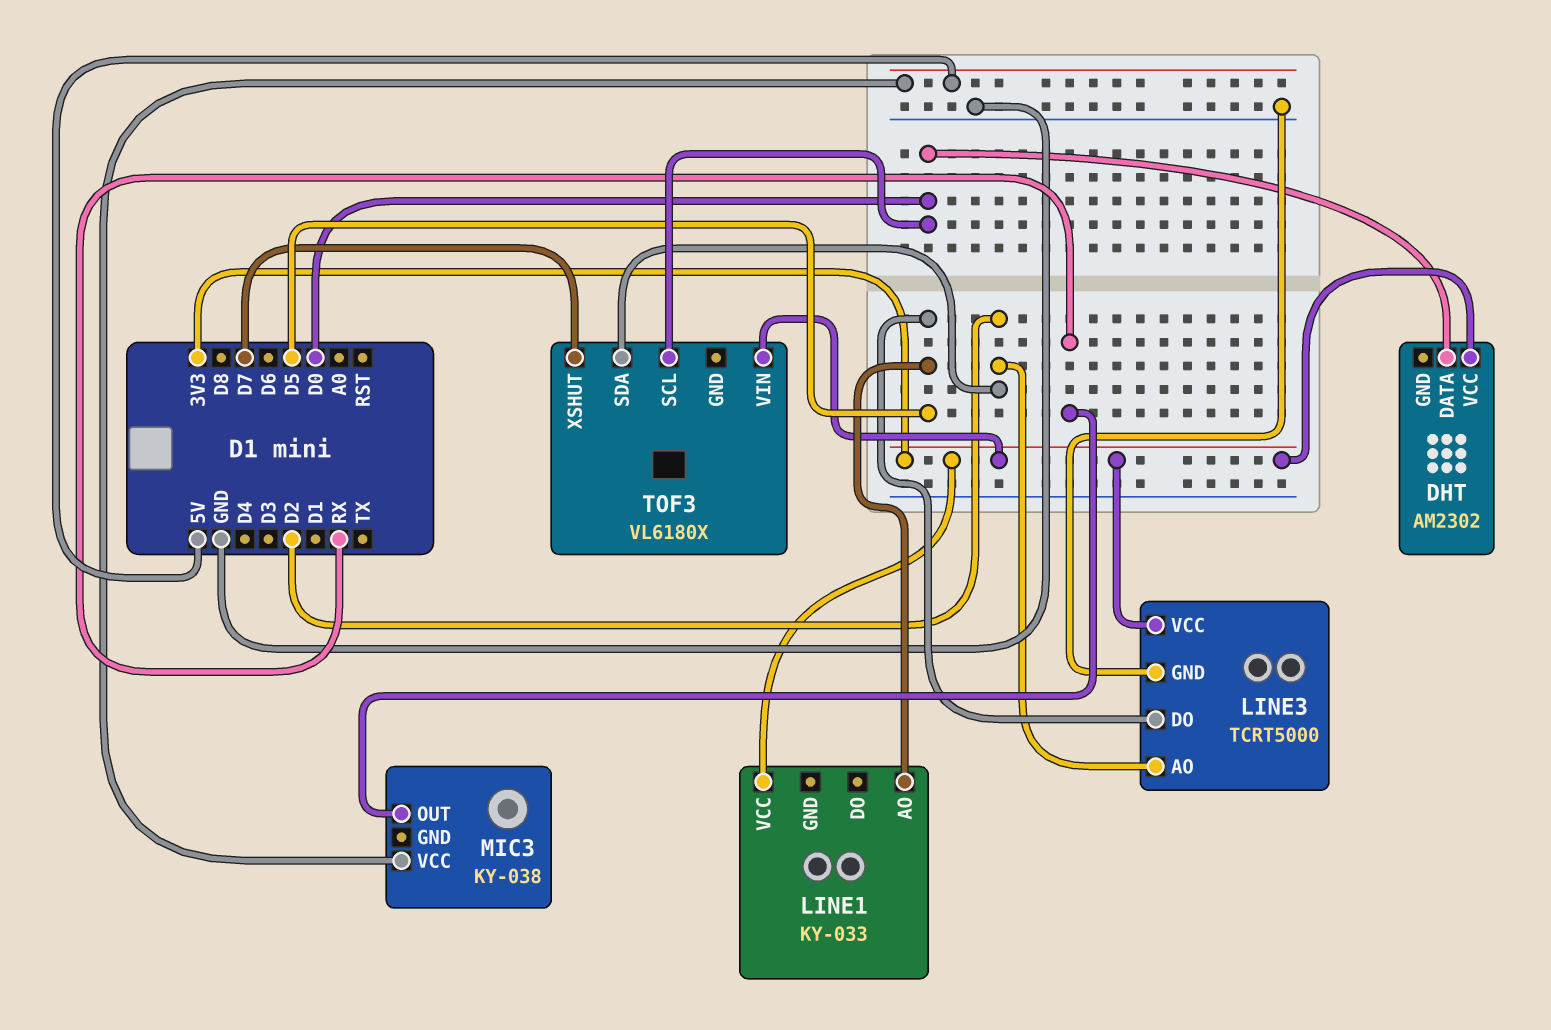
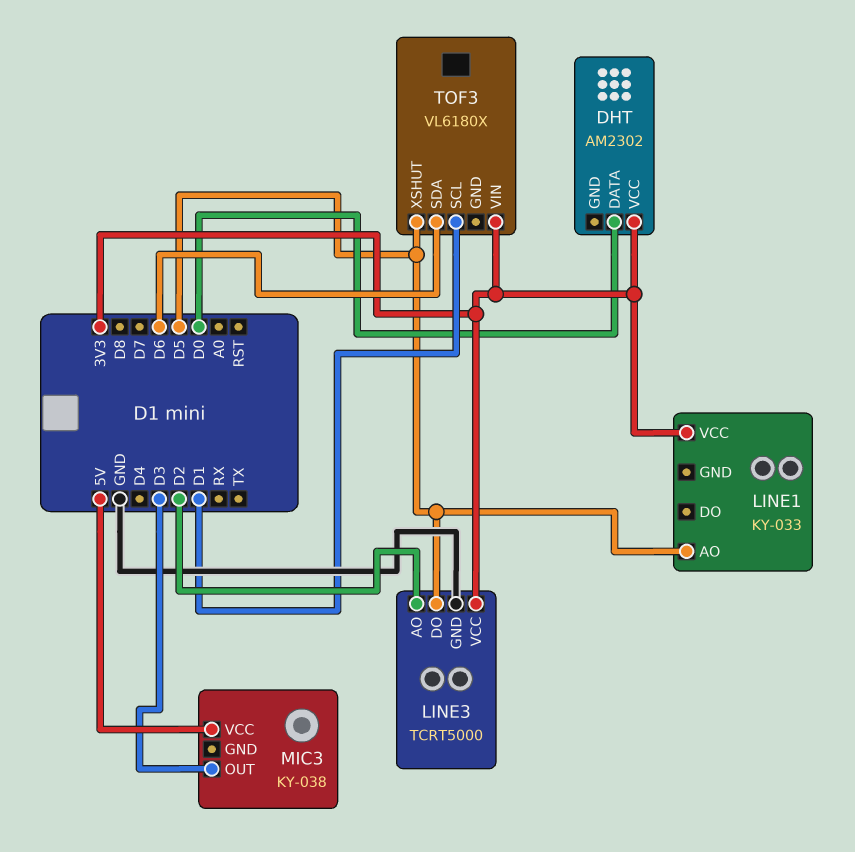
MIC3 pin OUT: RX -> D3
TOF3 pin SCL: D0 -> D1
TOF3 pin SDA: D2 -> D6
TOF3 pin XSHUT: D7 -> D5

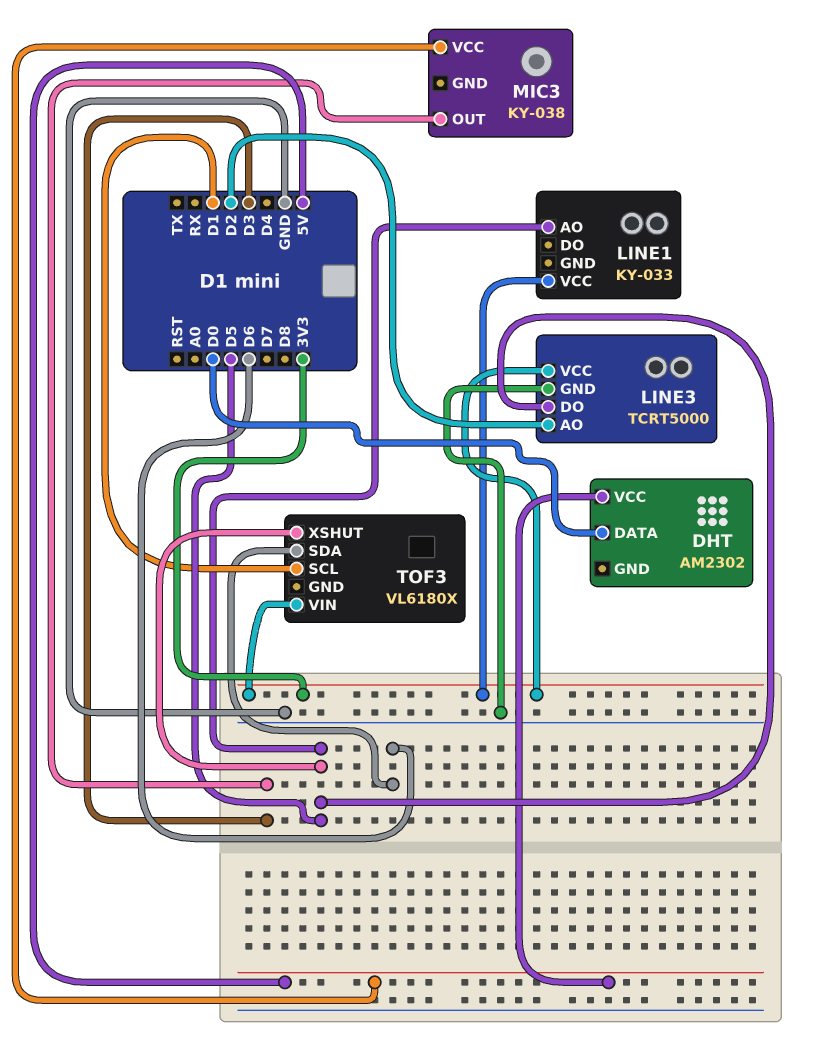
DHT pin VCC: 3V3 -> 5V

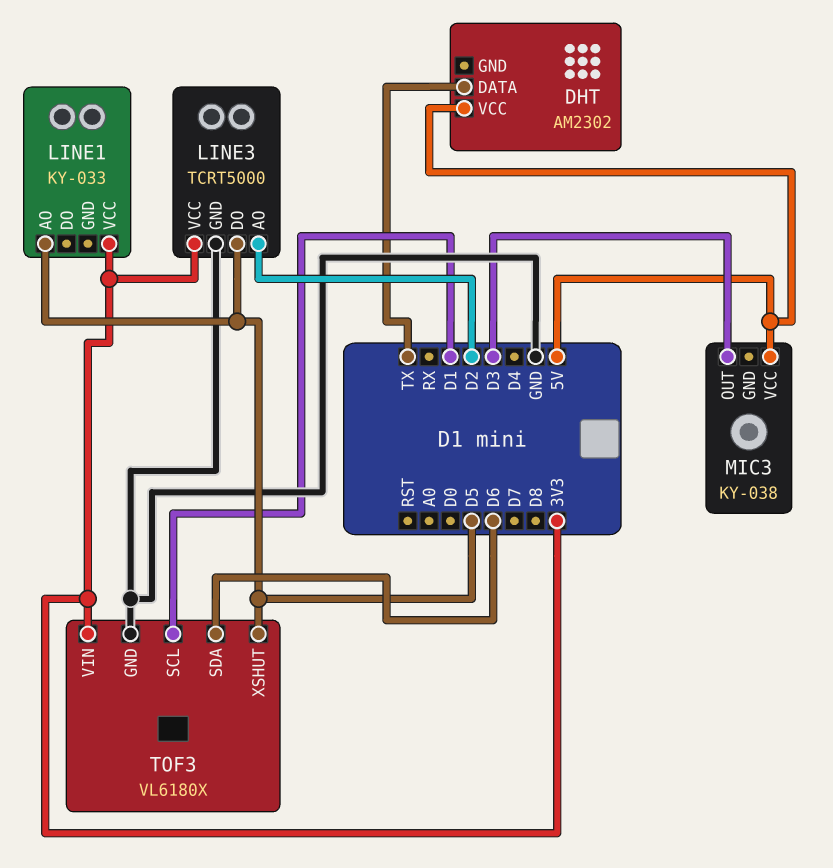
DHT pin DATA: D0 -> TX
TOF3 pin GND: none -> GND

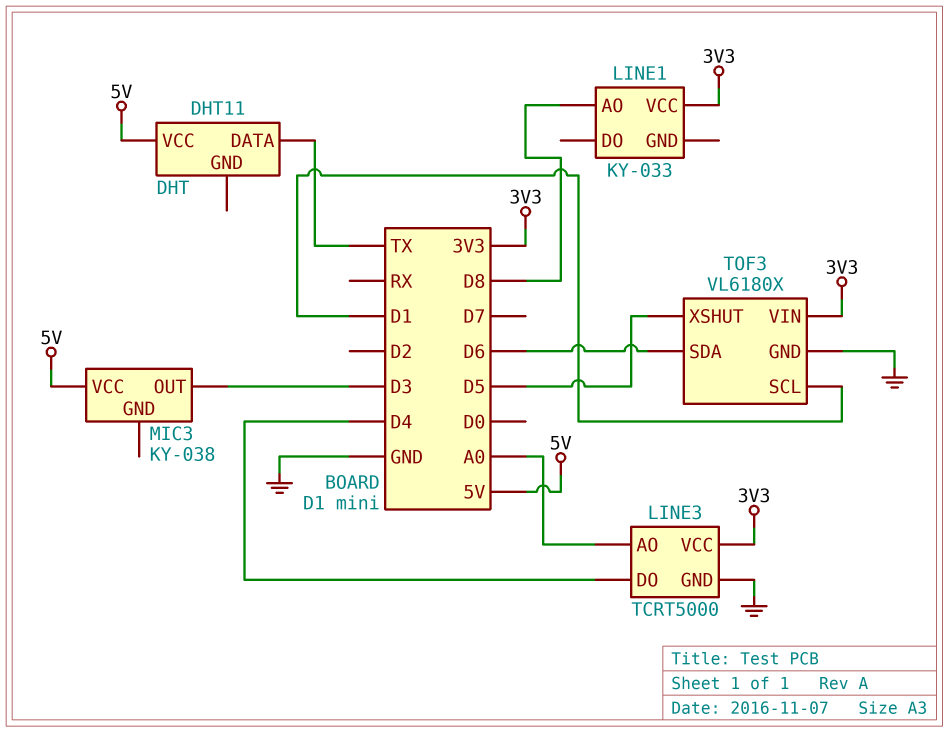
DHT: AM2302 -> DHT11
LINE1 pin AO: D5 -> D8
LINE3 pin AO: D2 -> A0
LINE3 pin DO: D5 -> D4

